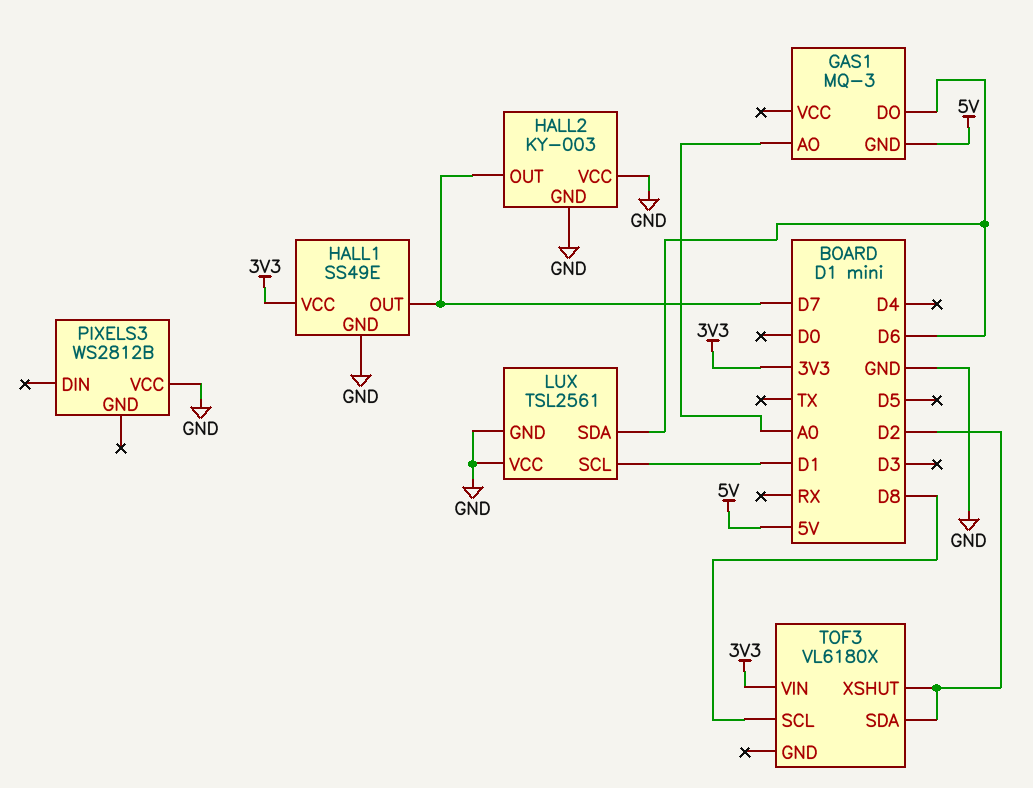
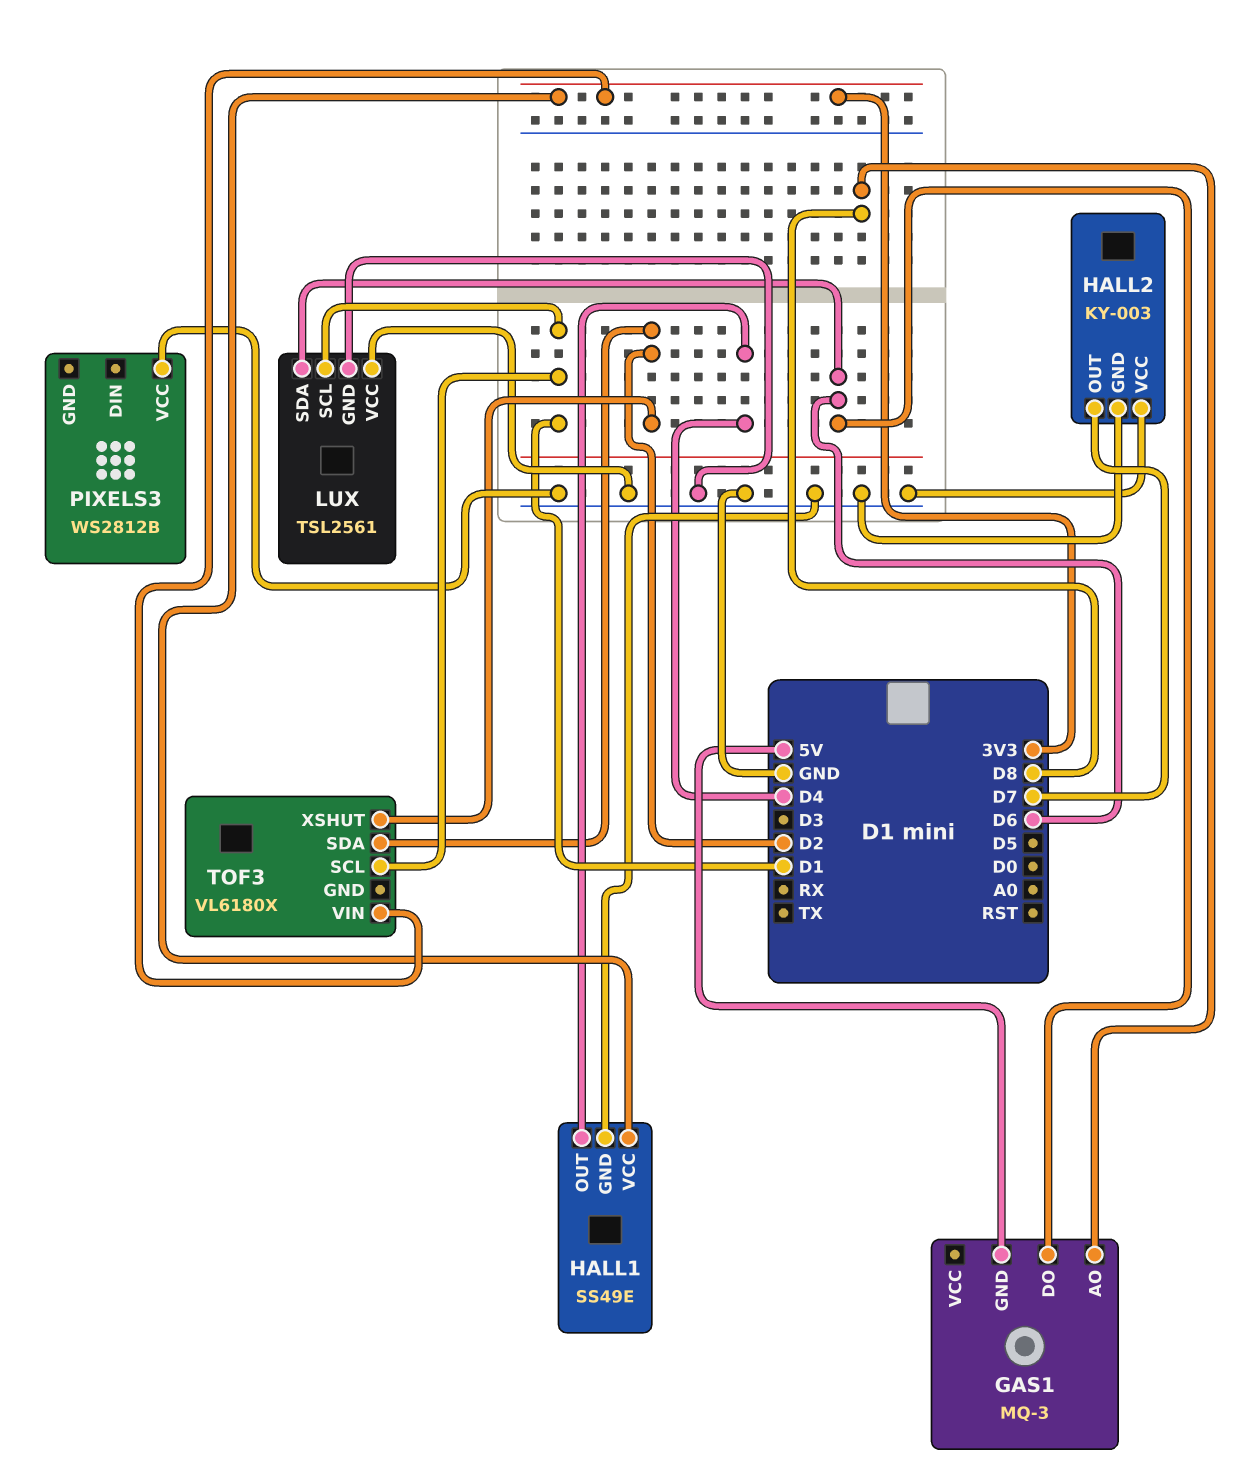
GAS1 pin AO: A0 -> D8
HALL1 pin OUT: D7 -> D4
TOF3 pin SCL: D8 -> D1

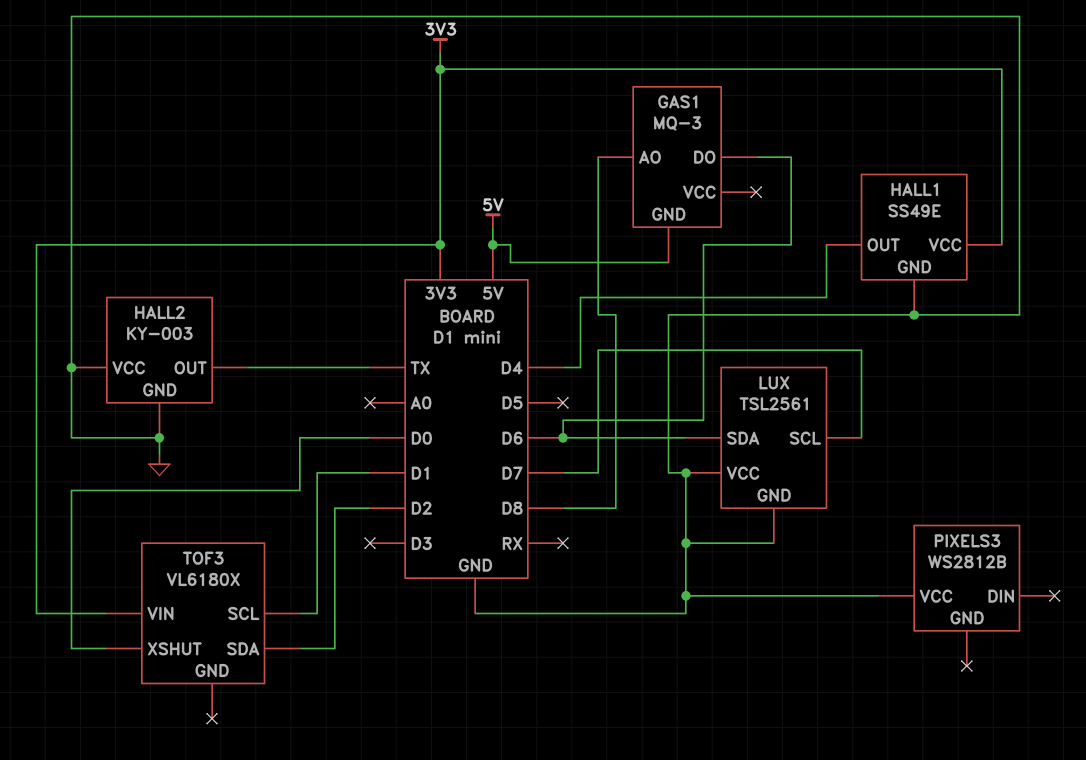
HALL2 pin OUT: D7 -> TX
LUX pin SCL: D1 -> D7
TOF3 pin XSHUT: D2 -> D0

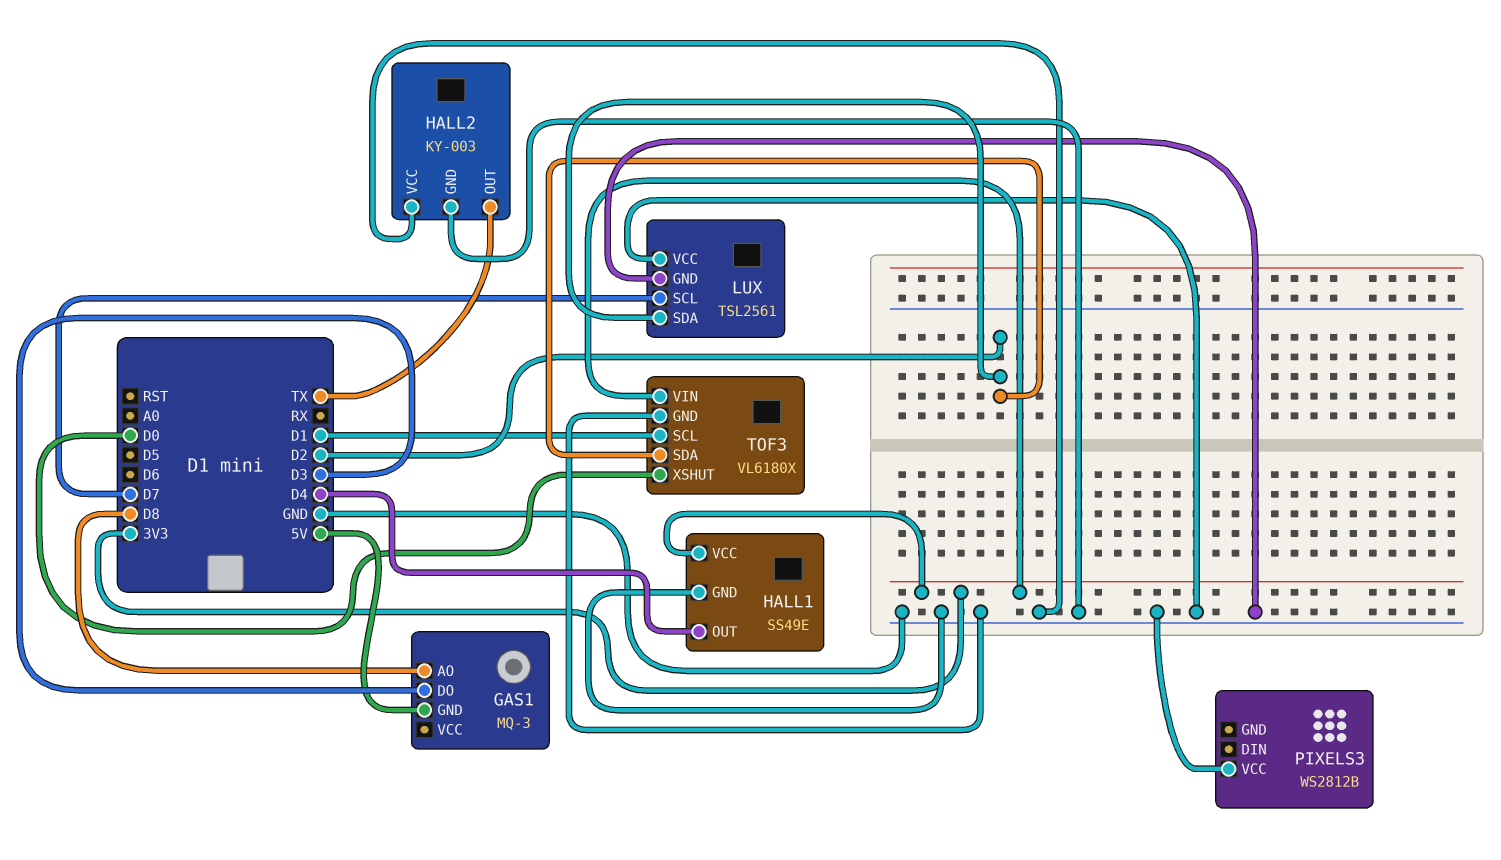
GAS1 pin DO: D6 -> D3
LUX pin SDA: D6 -> D2
TOF3 pin GND: none -> GND

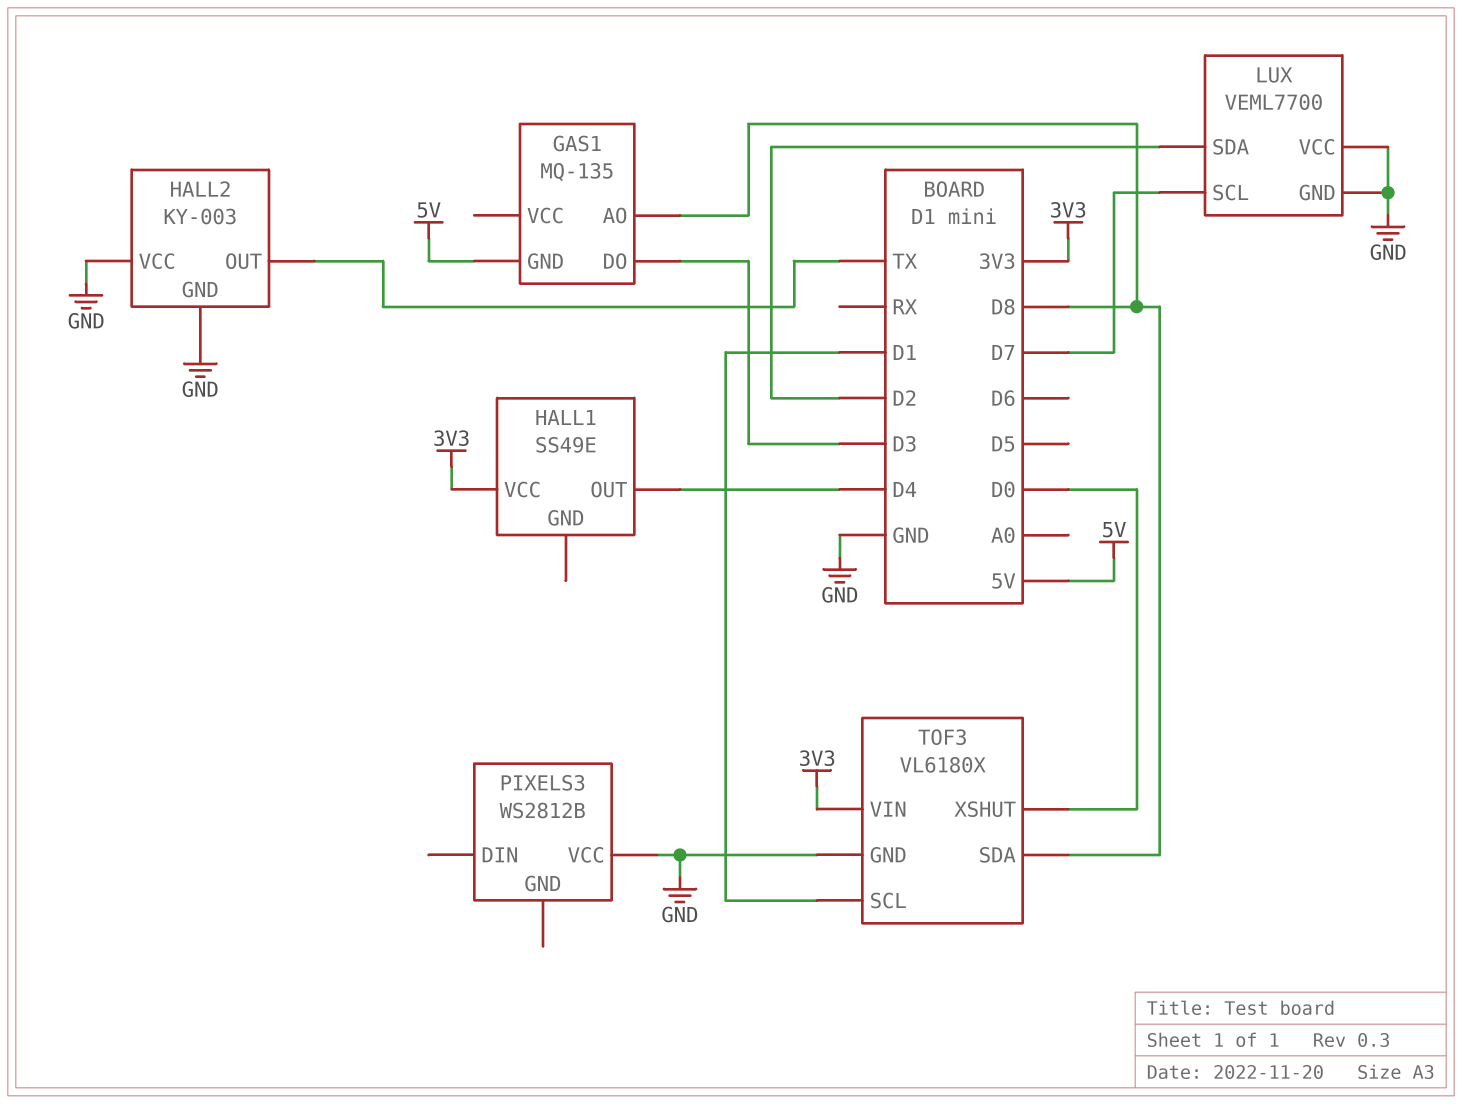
GAS1: MQ-3 -> MQ-135
HALL1 pin GND: GND -> none
LUX: TSL2561 -> VEML7700
TOF3 pin SDA: D2 -> D8

